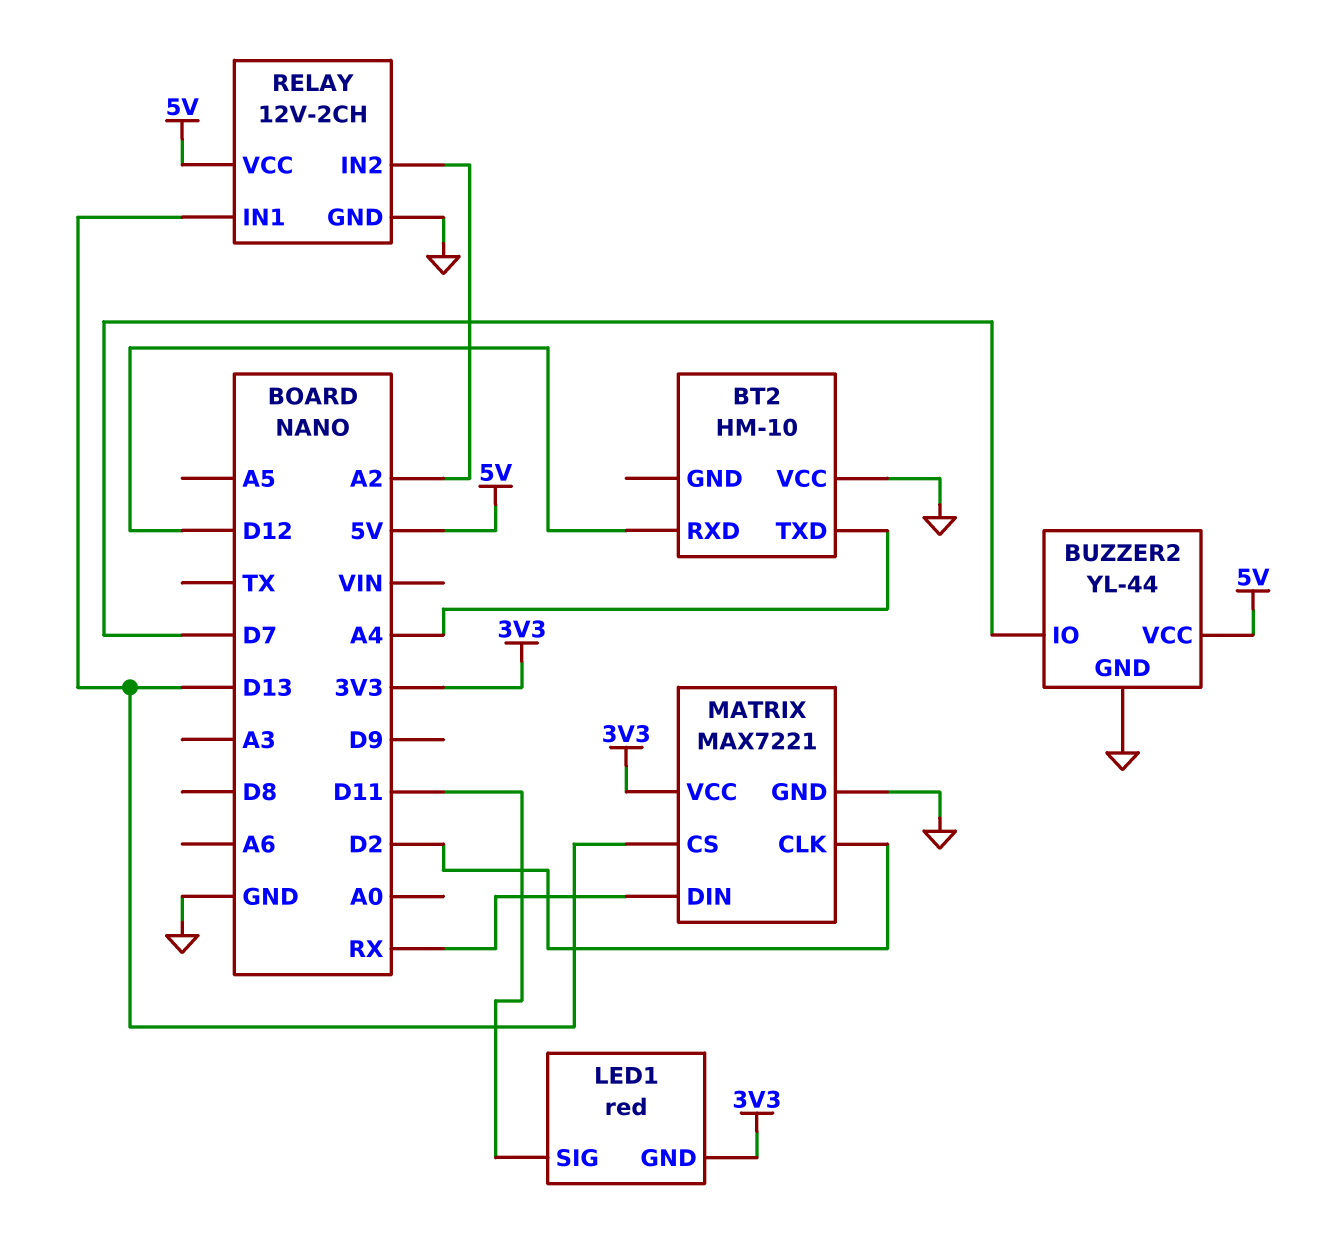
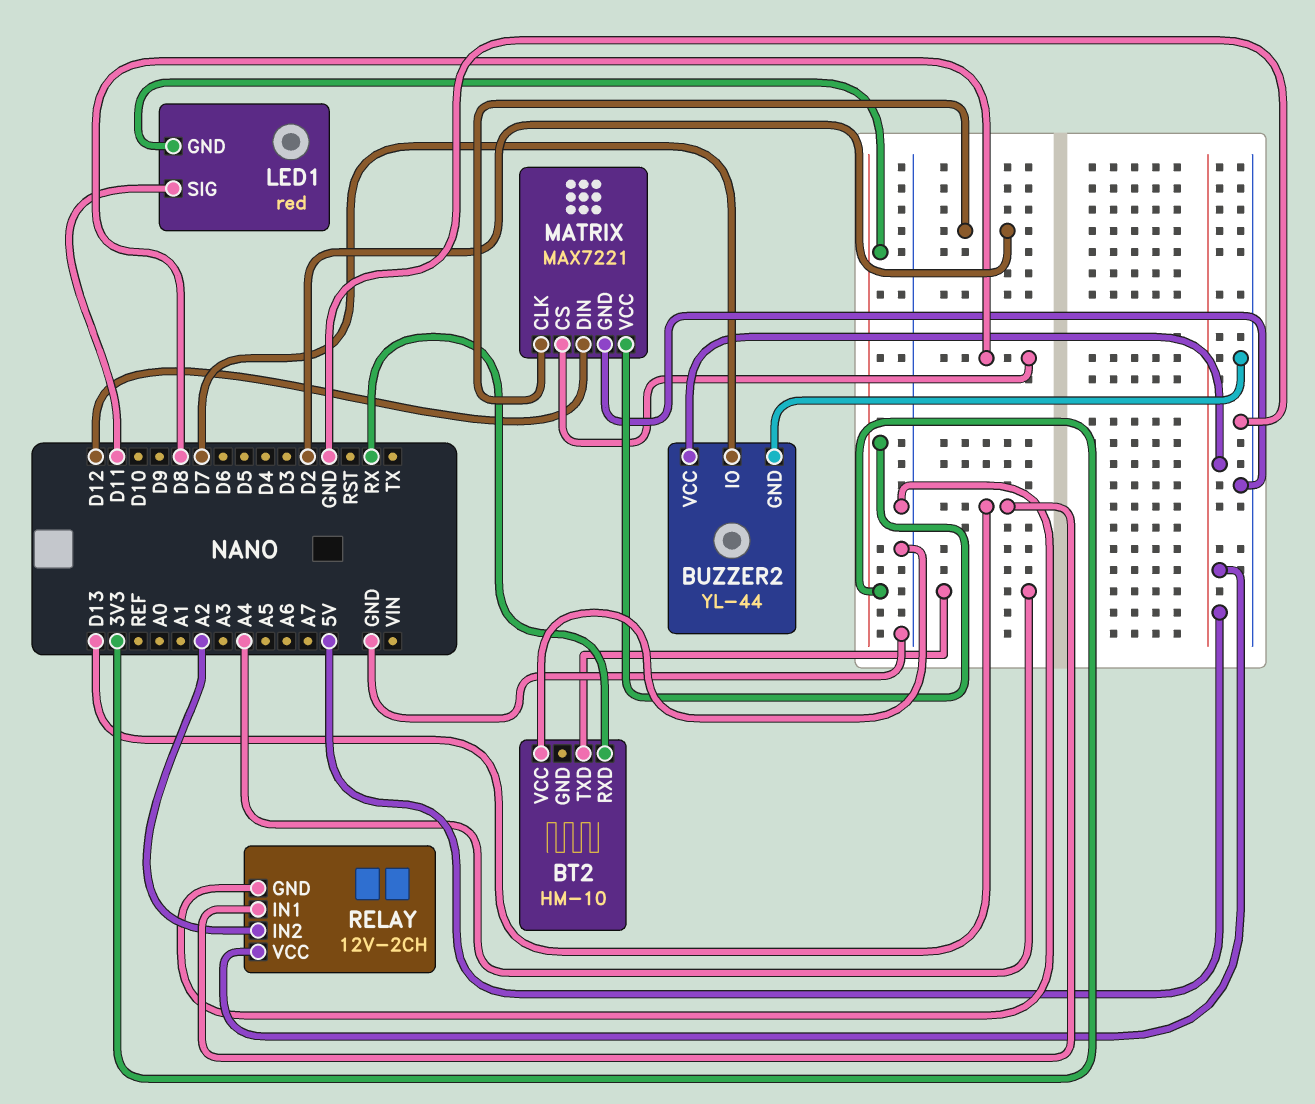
BT2 pin RXD: D12 -> RX
MATRIX pin CS: D13 -> D8
MATRIX pin DIN: RX -> D12

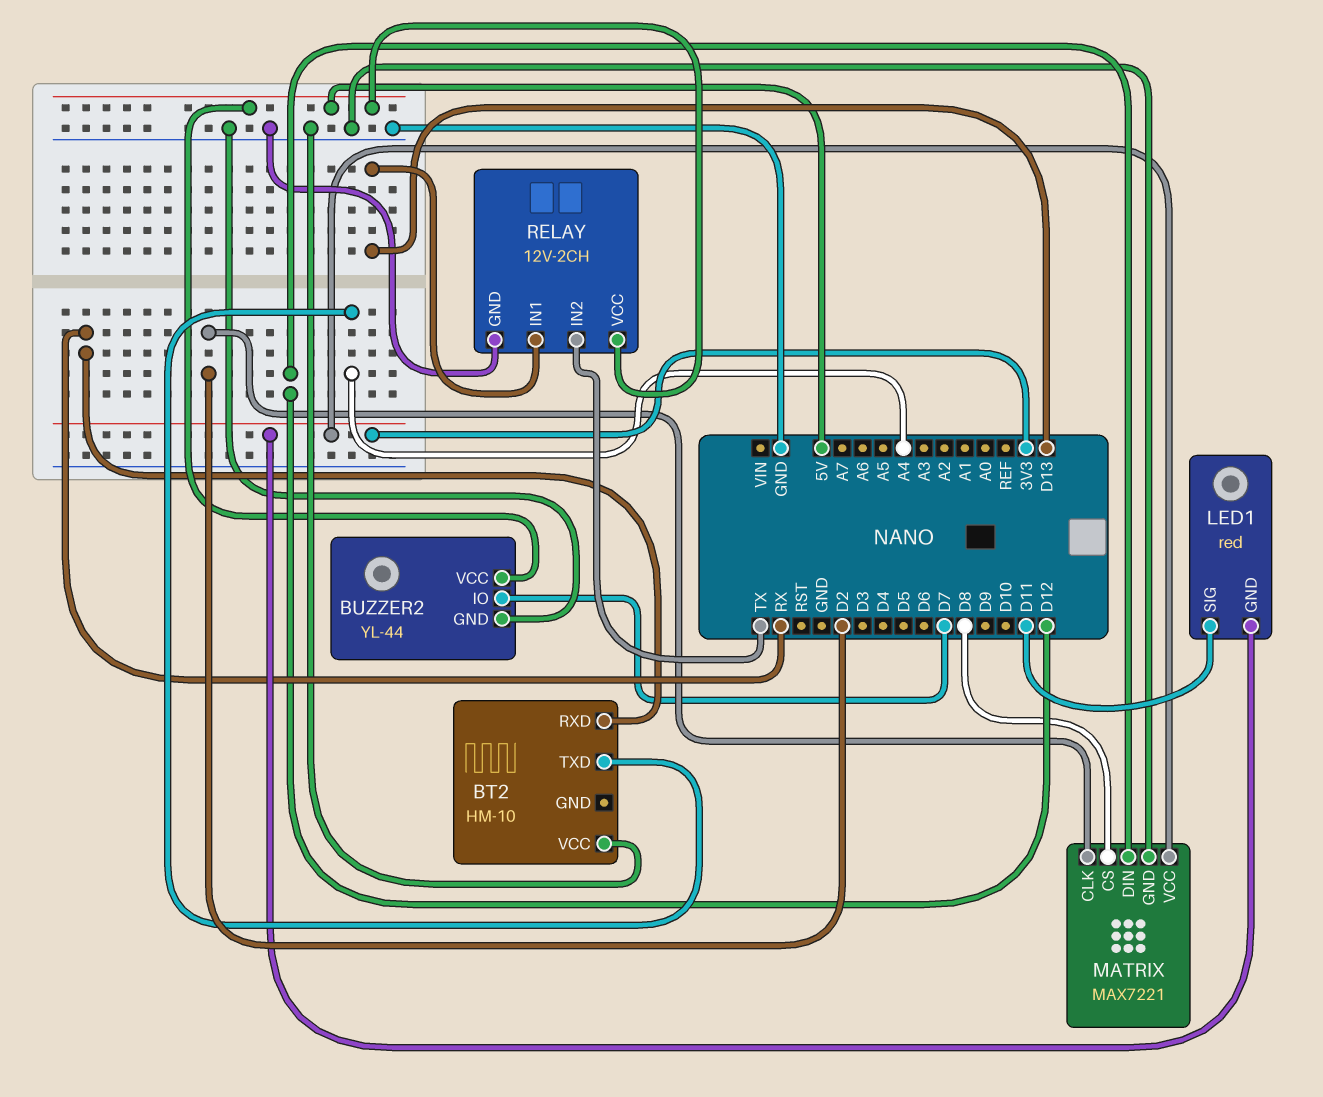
RELAY pin IN2: A2 -> TX

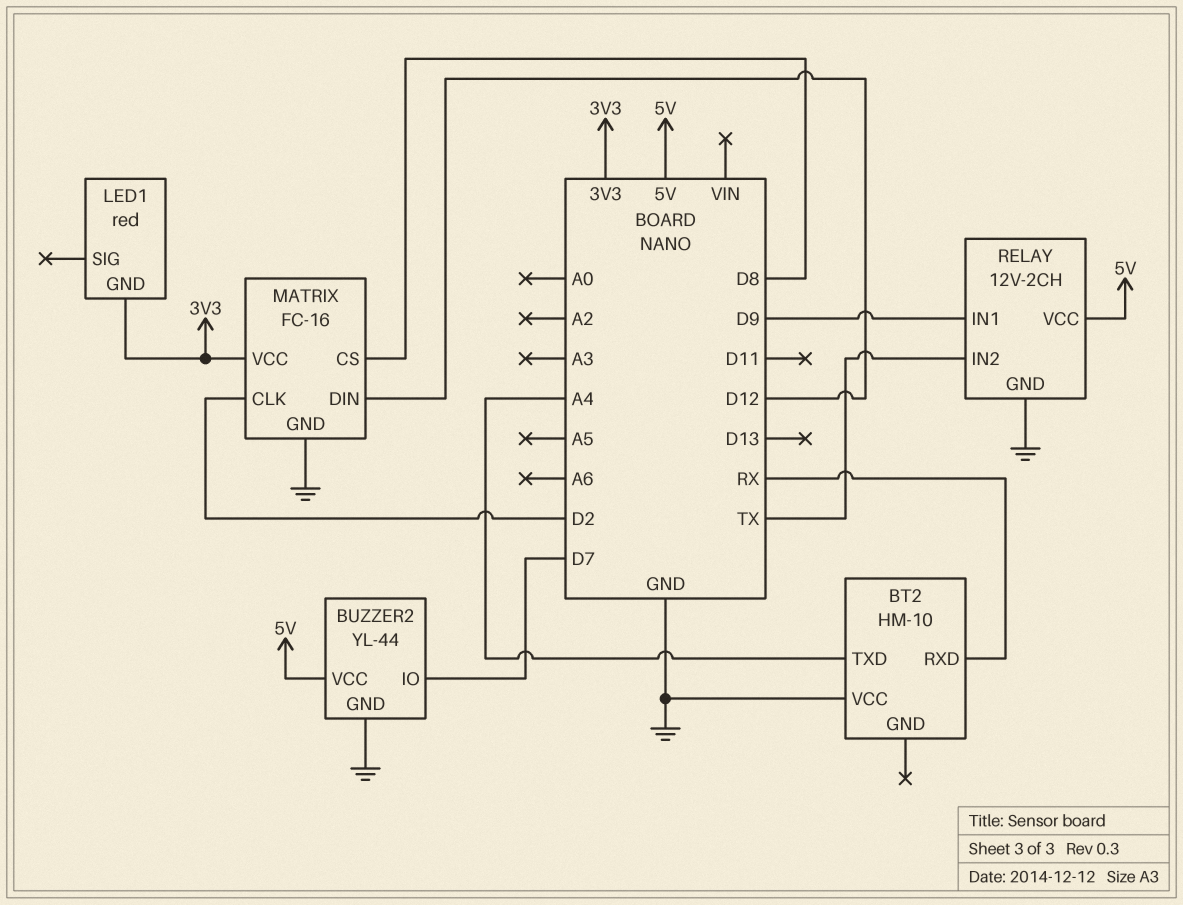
LED1 pin SIG: D11 -> none
MATRIX: MAX7221 -> FC-16
RELAY pin IN1: D13 -> D9

